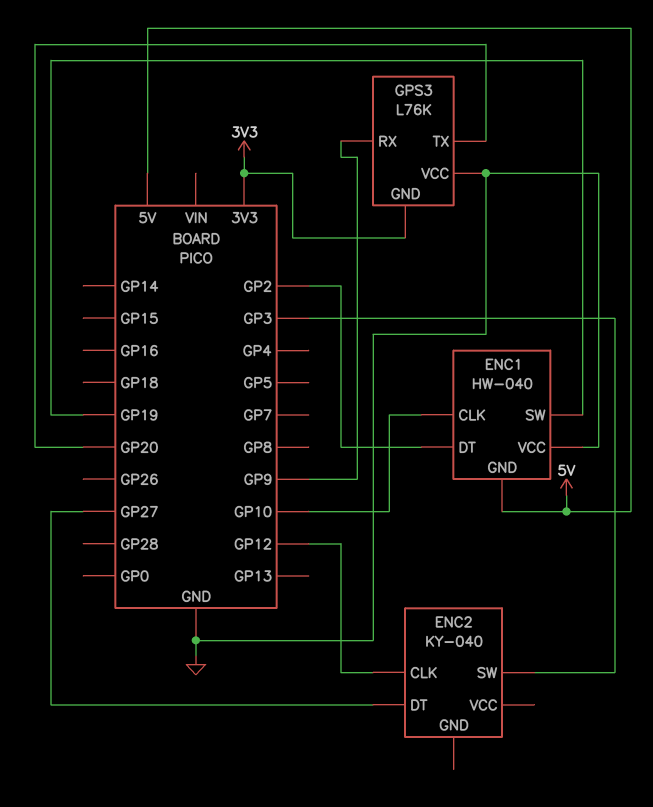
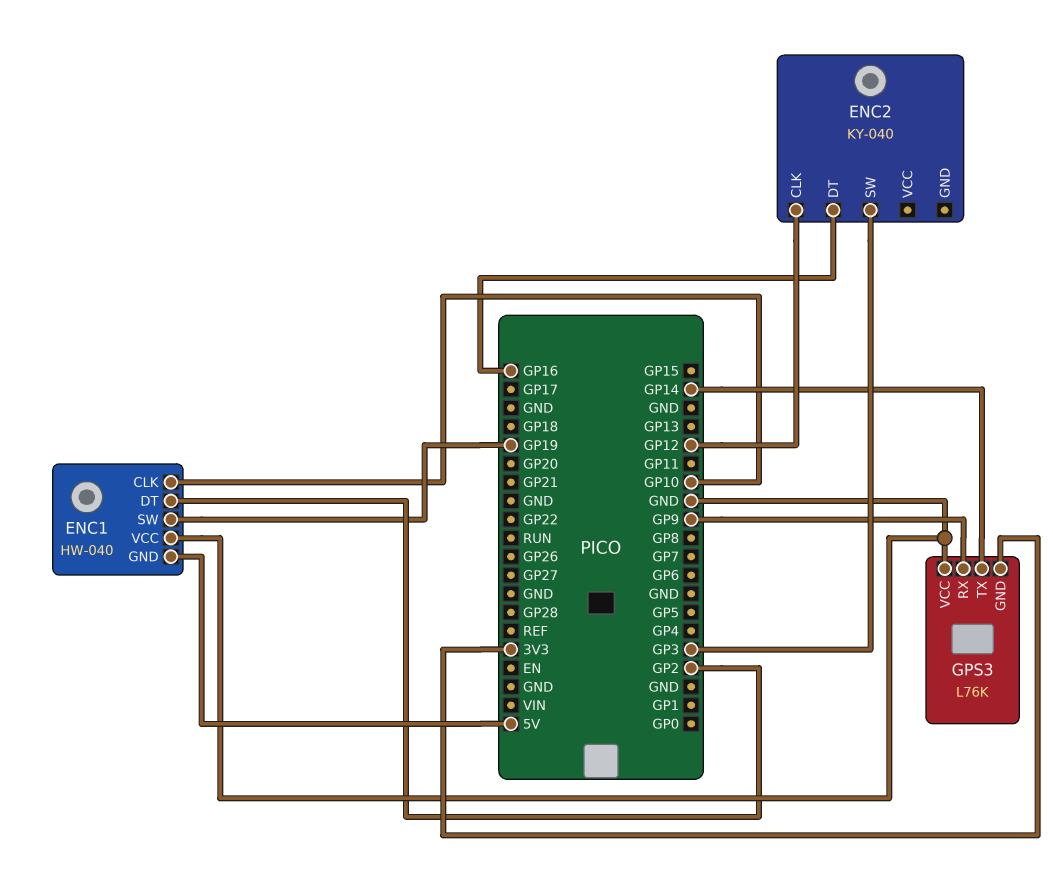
ENC2 pin DT: GP27 -> GP16
GPS3 pin TX: GP20 -> GP14

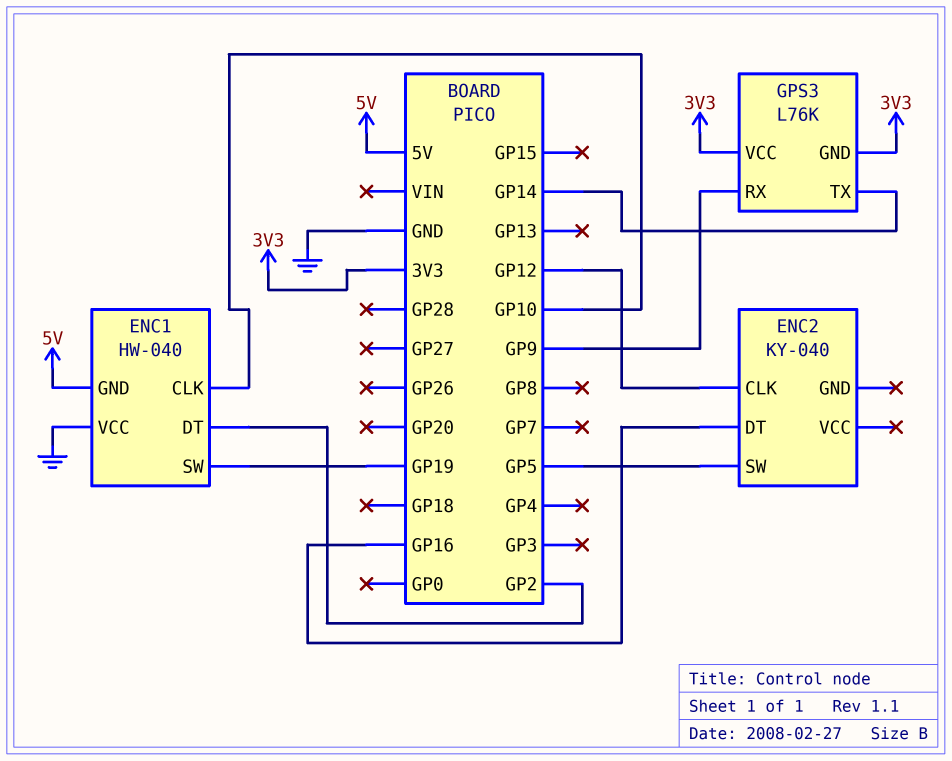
ENC2 pin SW: GP3 -> GP5
GPS3 pin VCC: GND -> 3V3

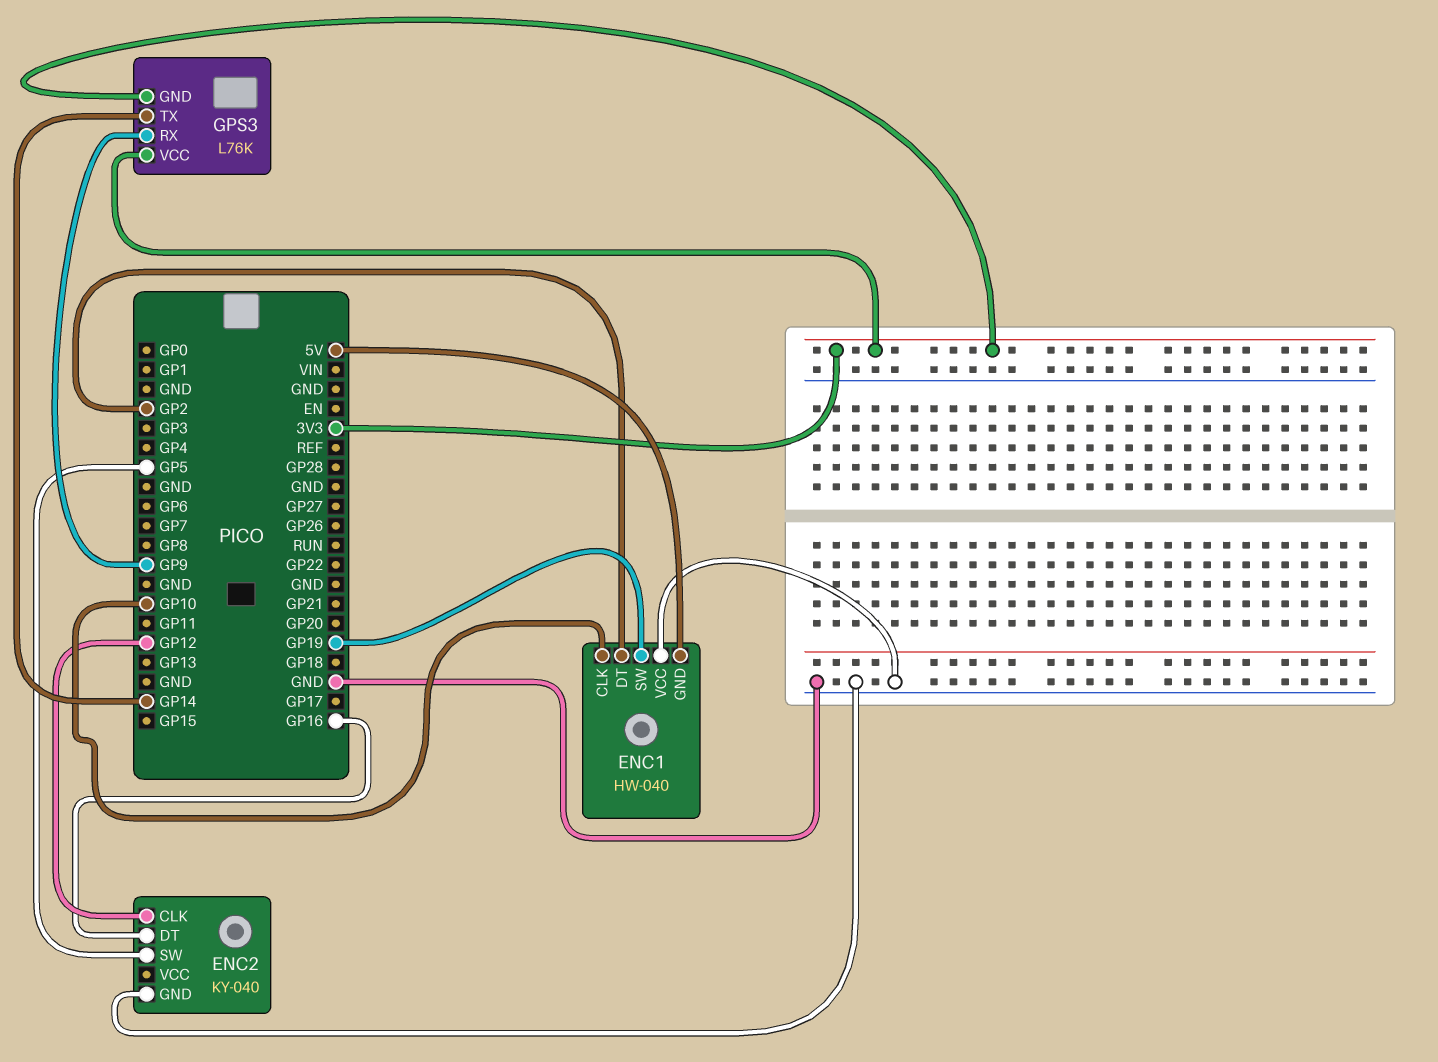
ENC2 pin GND: none -> GND

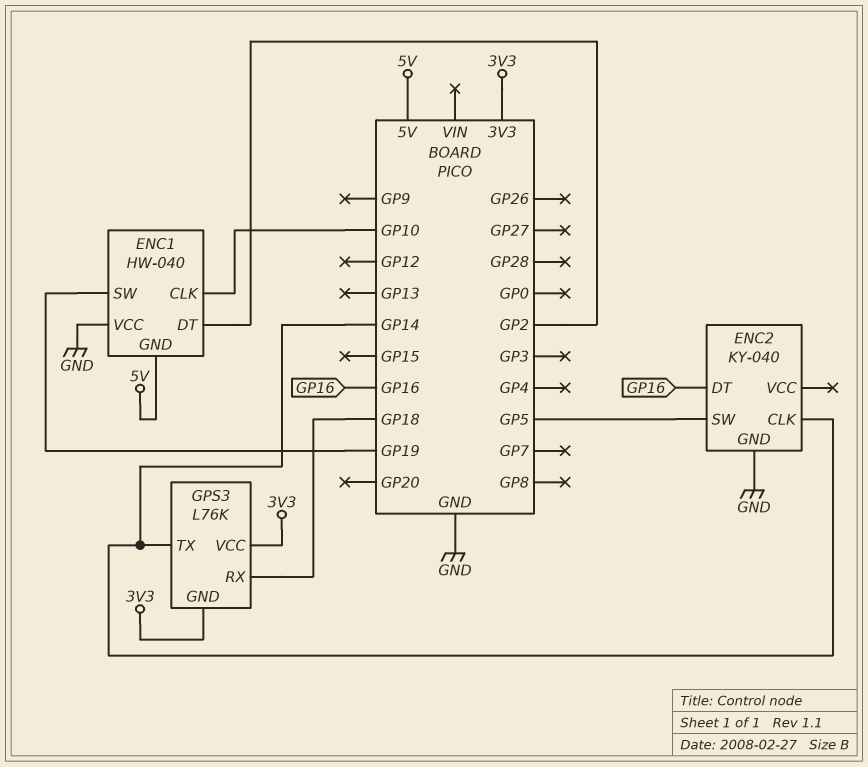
ENC2 pin CLK: GP12 -> GP14
GPS3 pin RX: GP9 -> GP18

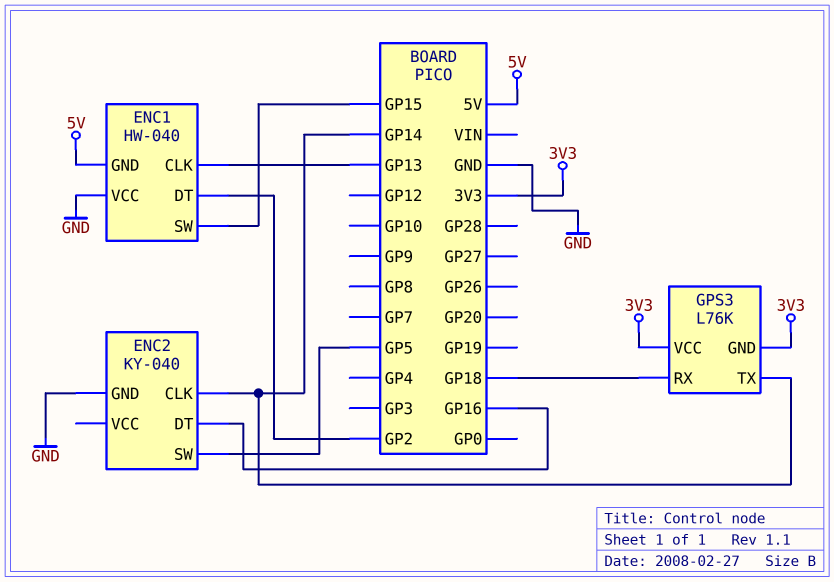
ENC1 pin CLK: GP10 -> GP13
ENC1 pin SW: GP19 -> GP15

